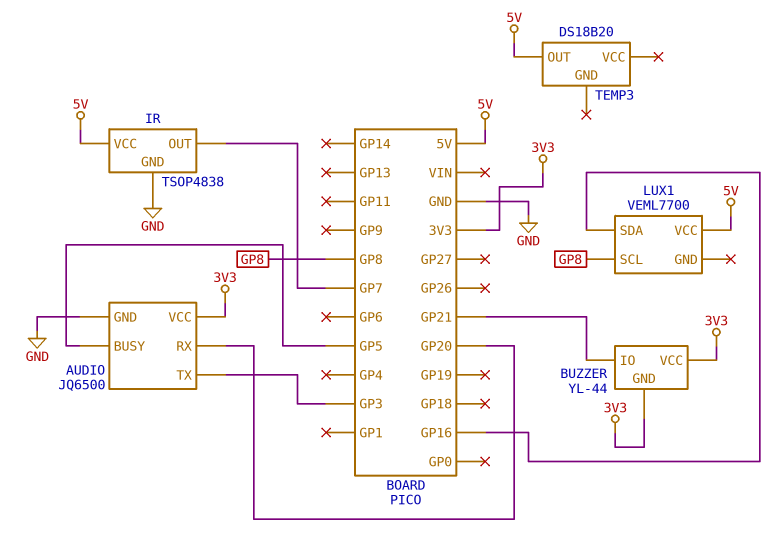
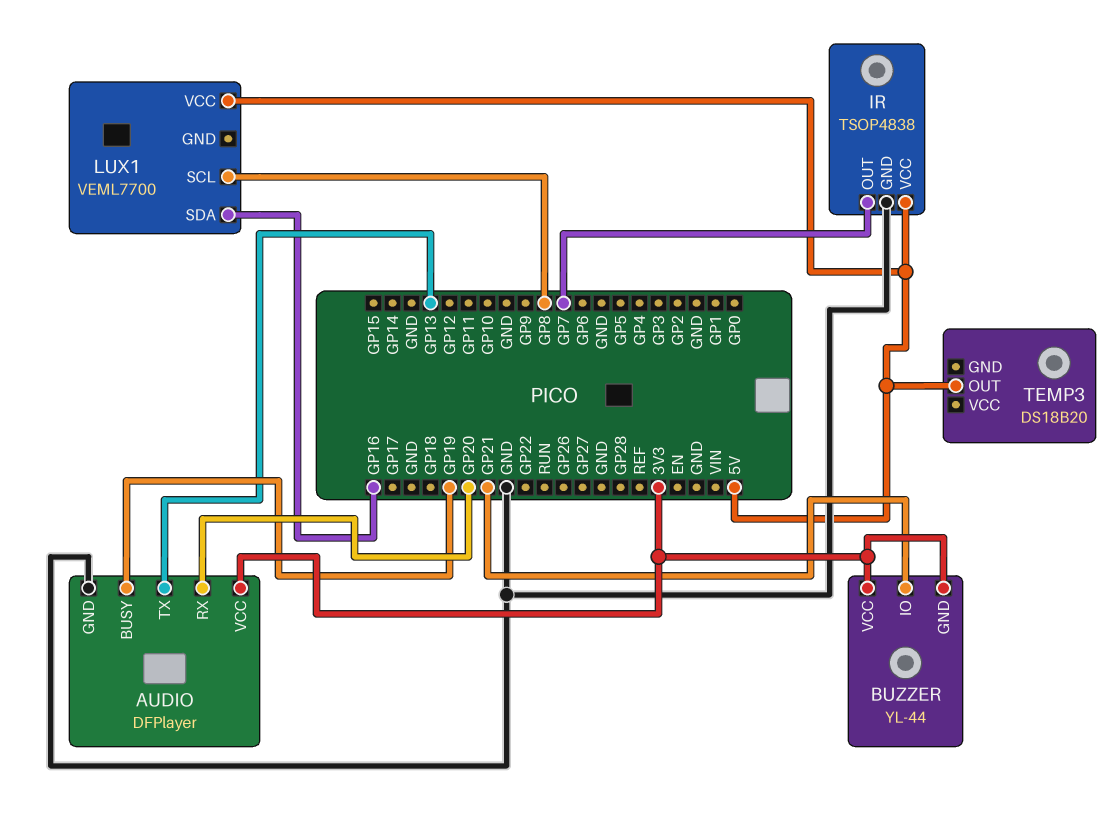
AUDIO: JQ6500 -> DFPlayer
AUDIO pin BUSY: GP5 -> GP19
AUDIO pin TX: GP3 -> GP13

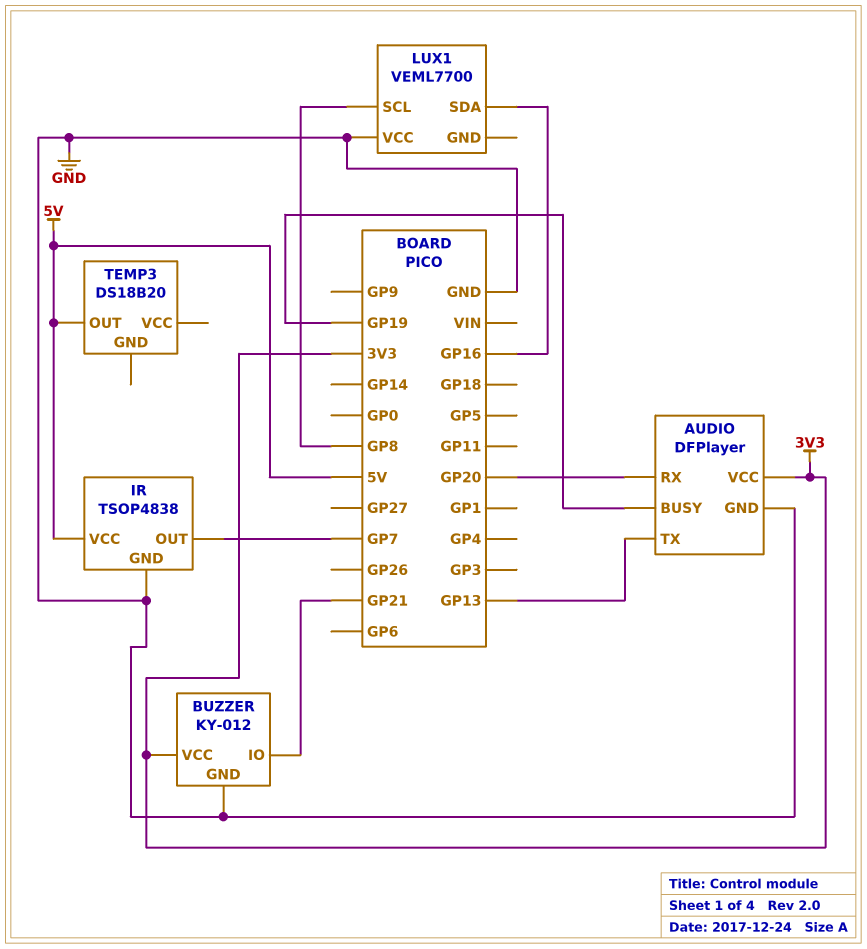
BUZZER: YL-44 -> KY-012
BUZZER pin GND: 3V3 -> GND
LUX1 pin VCC: 5V -> GND

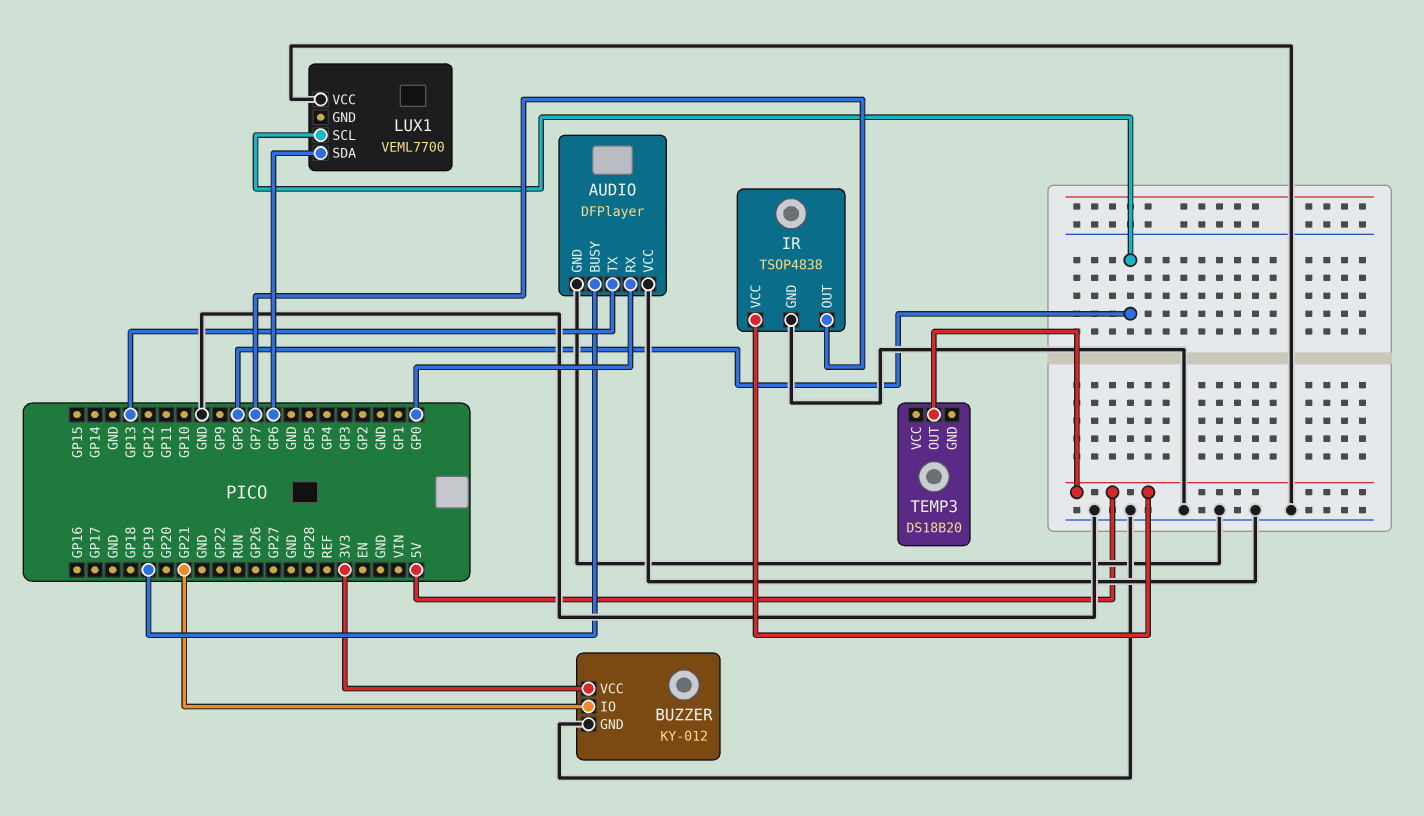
AUDIO pin RX: GP20 -> GP0
AUDIO pin VCC: 3V3 -> GND
LUX1 pin SDA: GP16 -> GP6

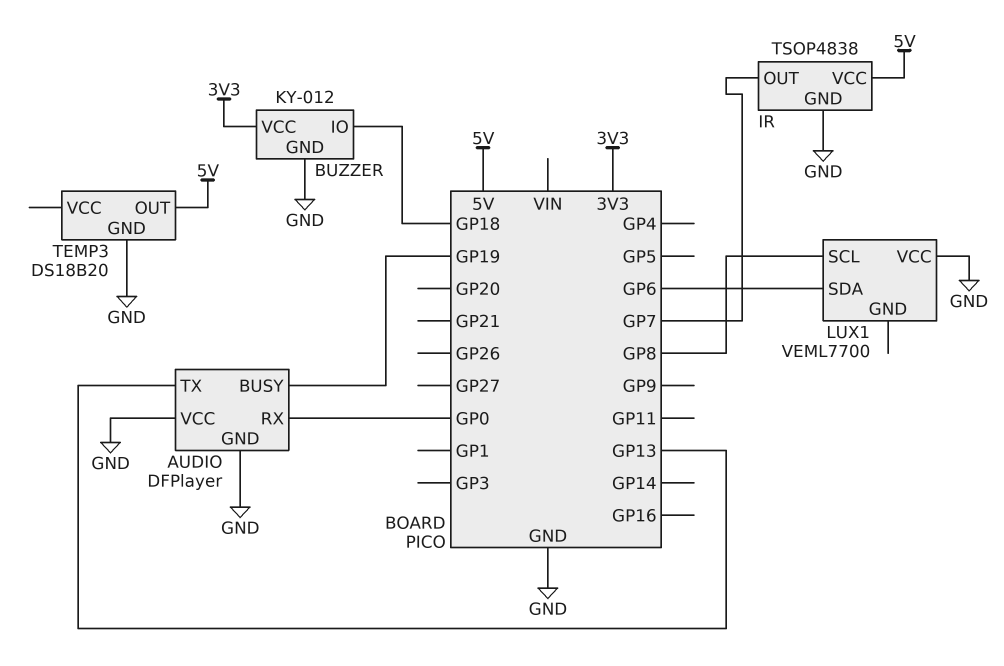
BUZZER pin IO: GP21 -> GP18
TEMP3 pin GND: none -> GND

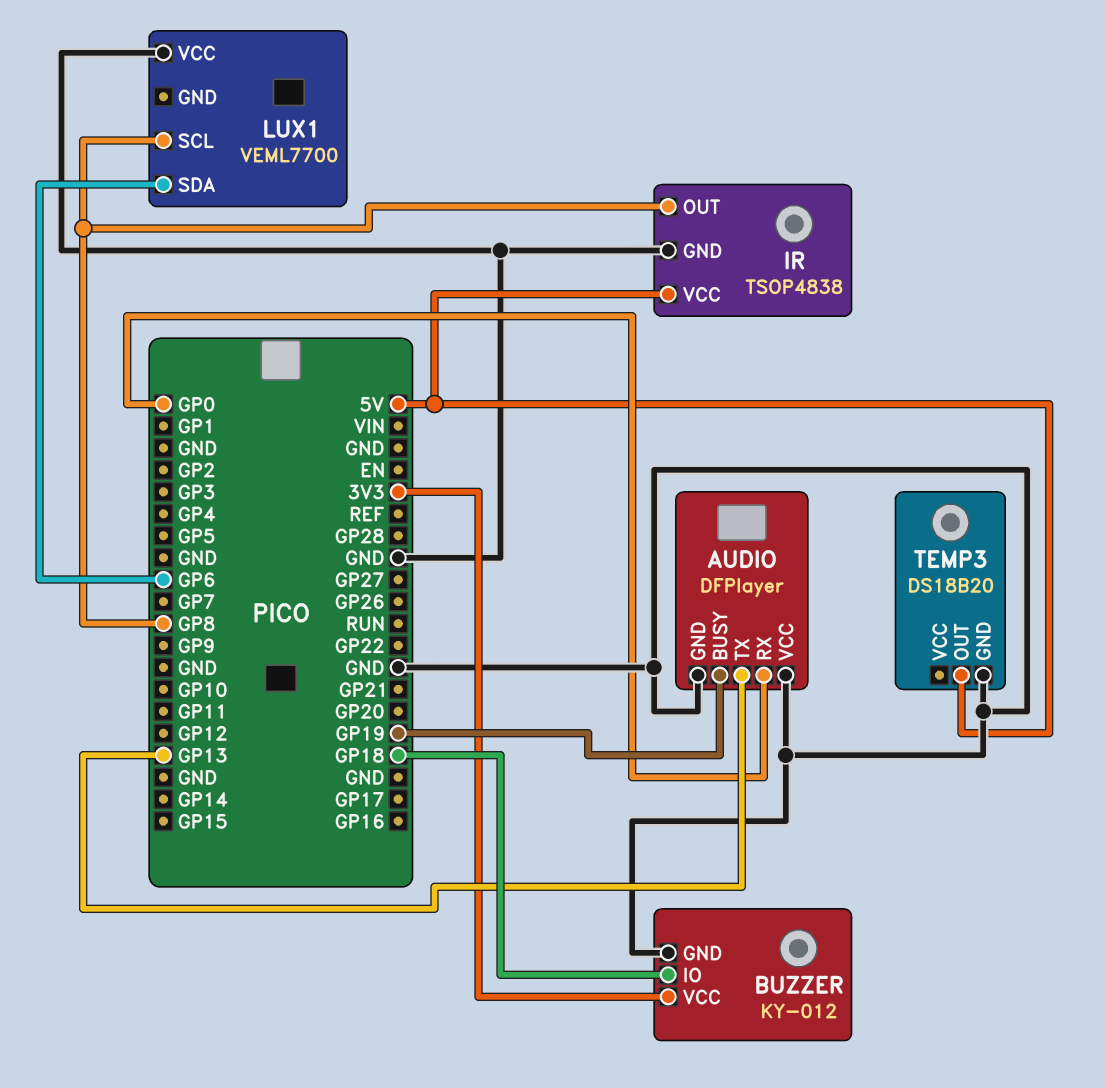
IR pin OUT: GP7 -> GP8

